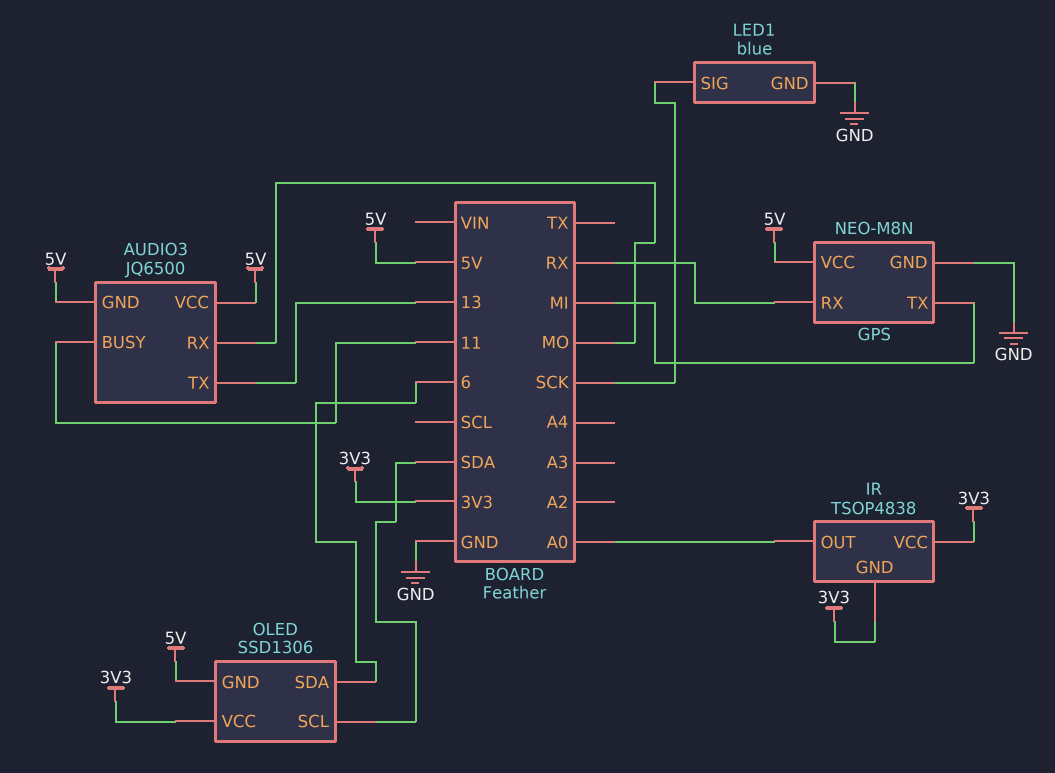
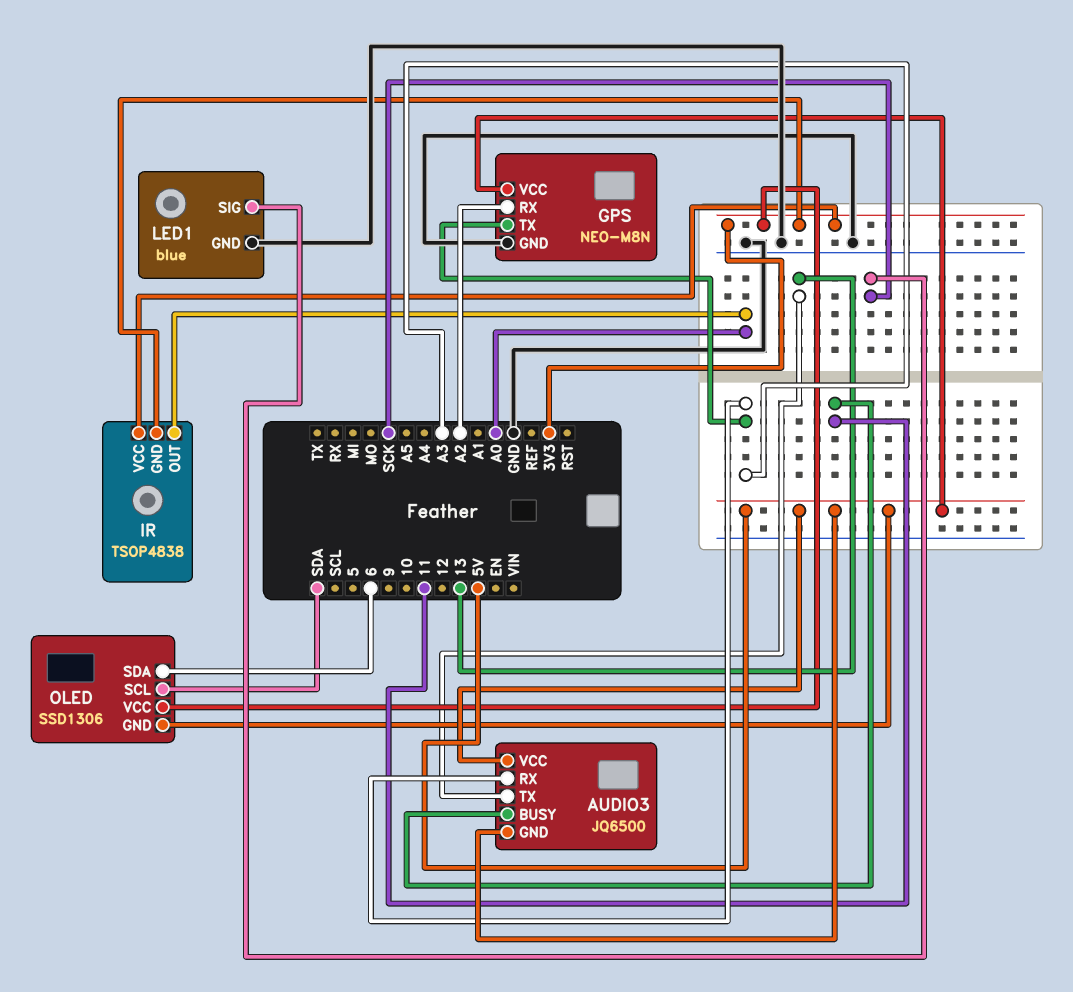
AUDIO3 pin RX: MO -> A3
GPS pin RX: RX -> A2
GPS pin TX: MI -> A3

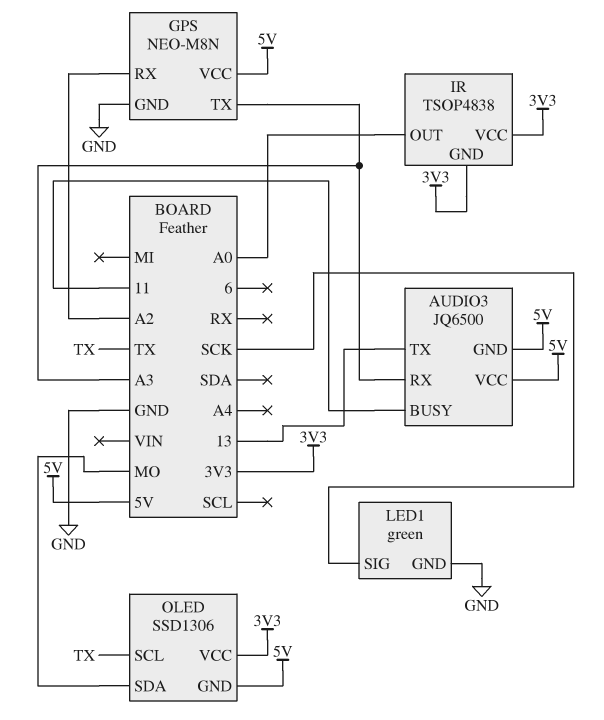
LED1: blue -> green
OLED pin SCL: SDA -> TX
OLED pin SDA: 6 -> MO

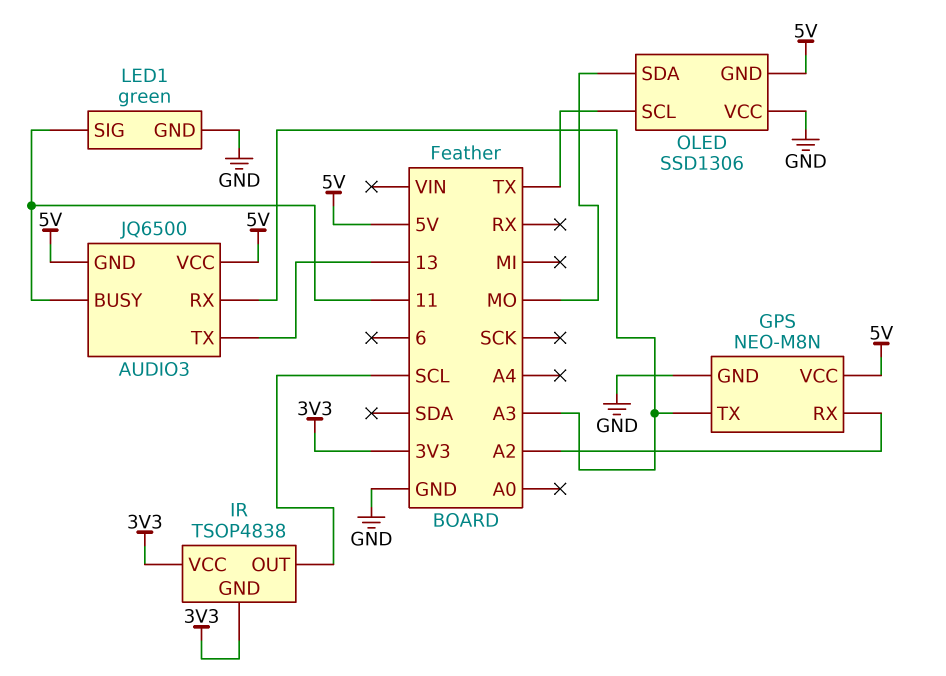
IR pin OUT: A0 -> SCL
LED1 pin SIG: SCK -> 11
OLED pin VCC: 3V3 -> GND

